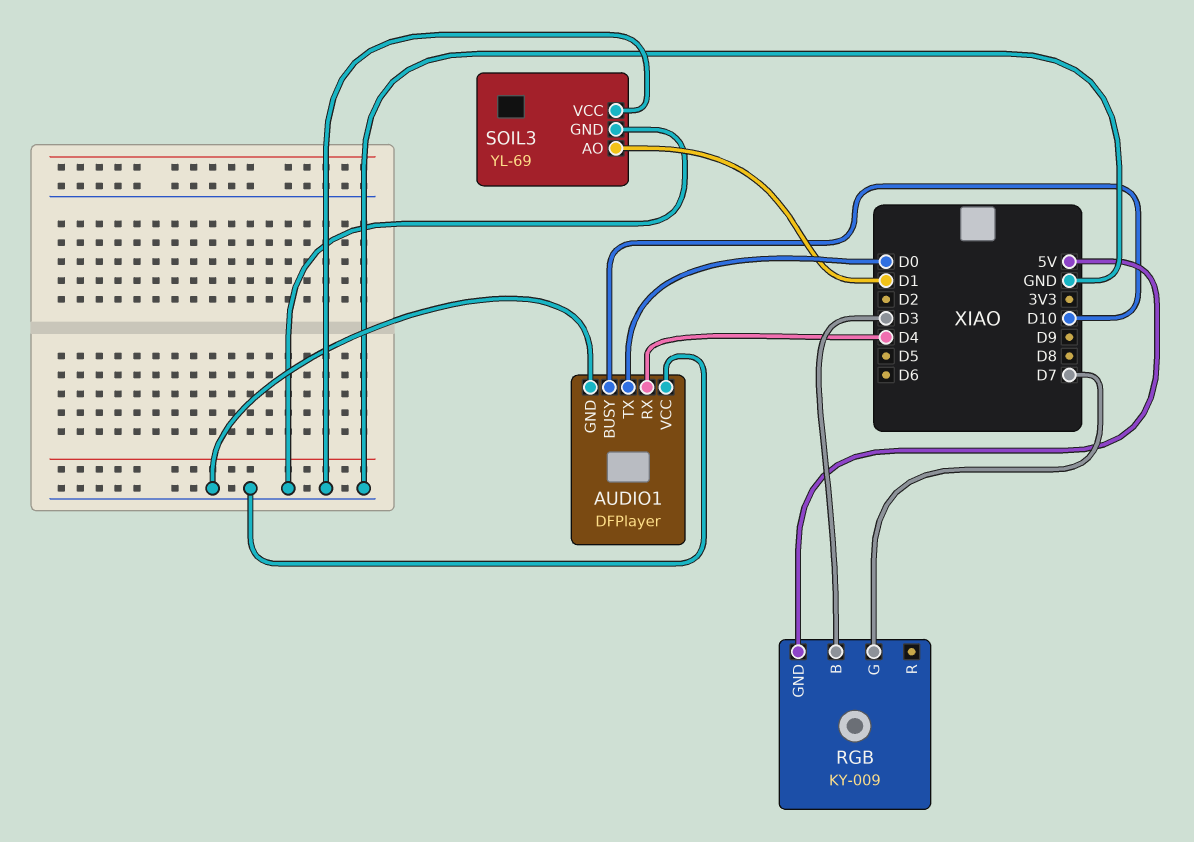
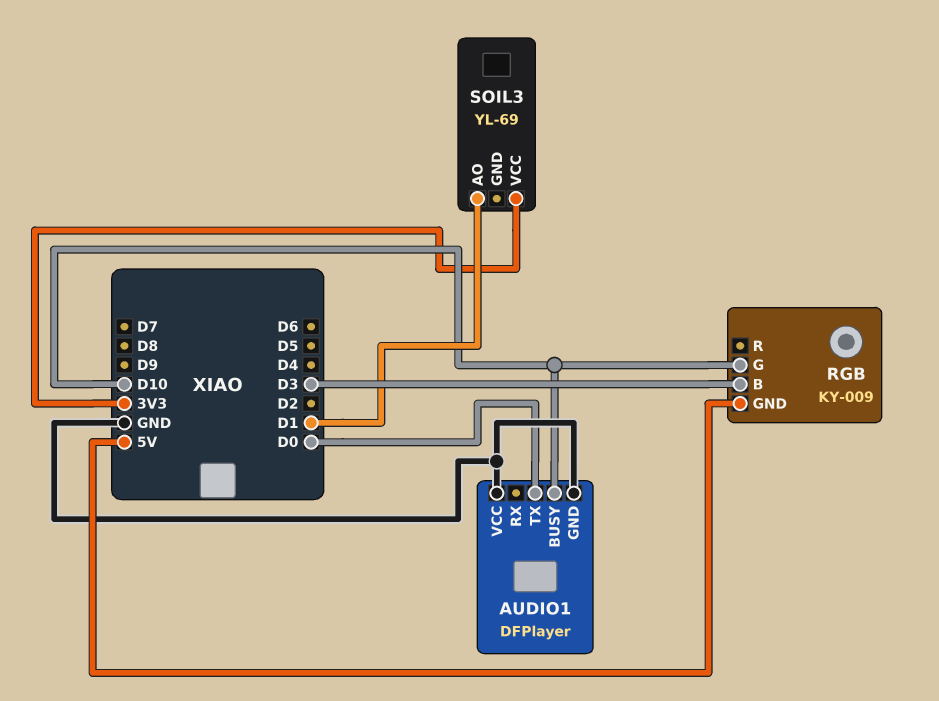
AUDIO1 pin RX: D4 -> none
RGB pin G: D7 -> D10
SOIL3 pin GND: GND -> none
SOIL3 pin VCC: GND -> 3V3

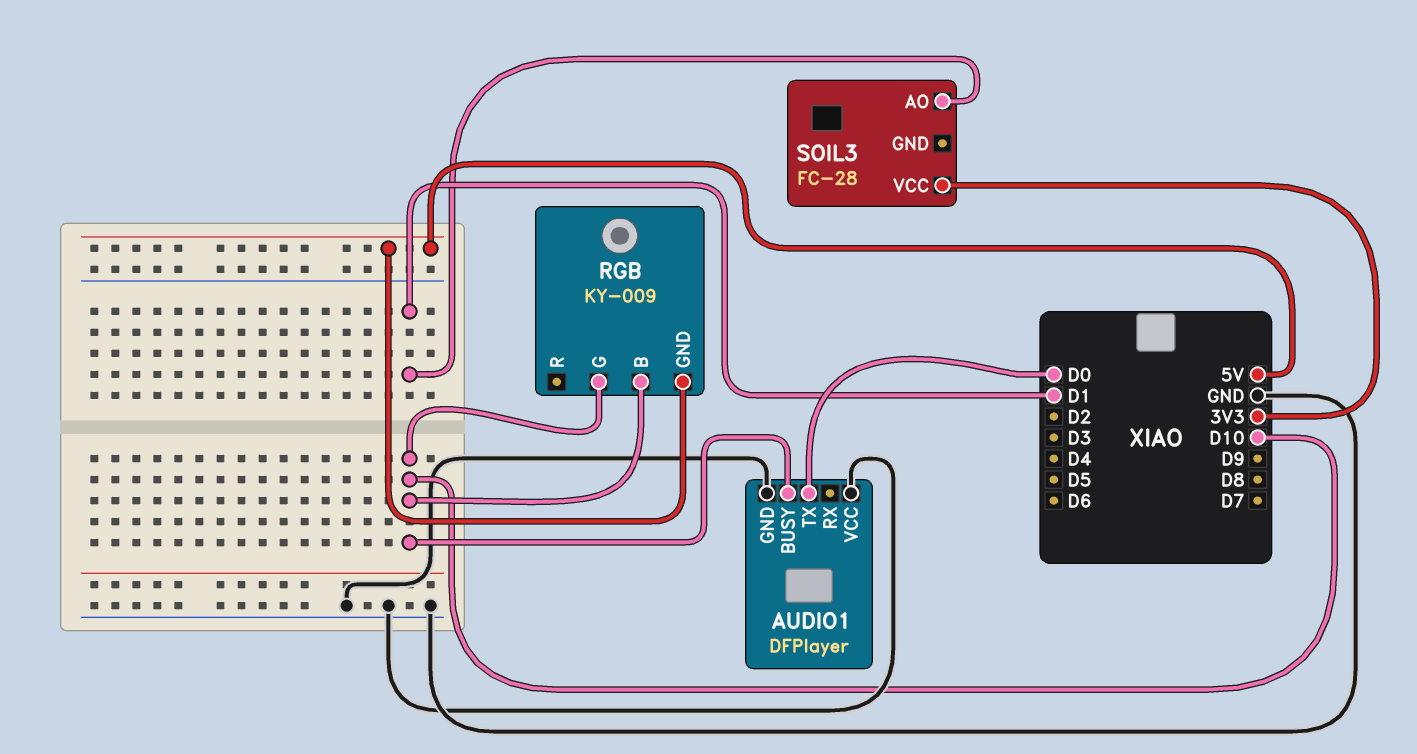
RGB pin B: D3 -> D10
SOIL3: YL-69 -> FC-28

